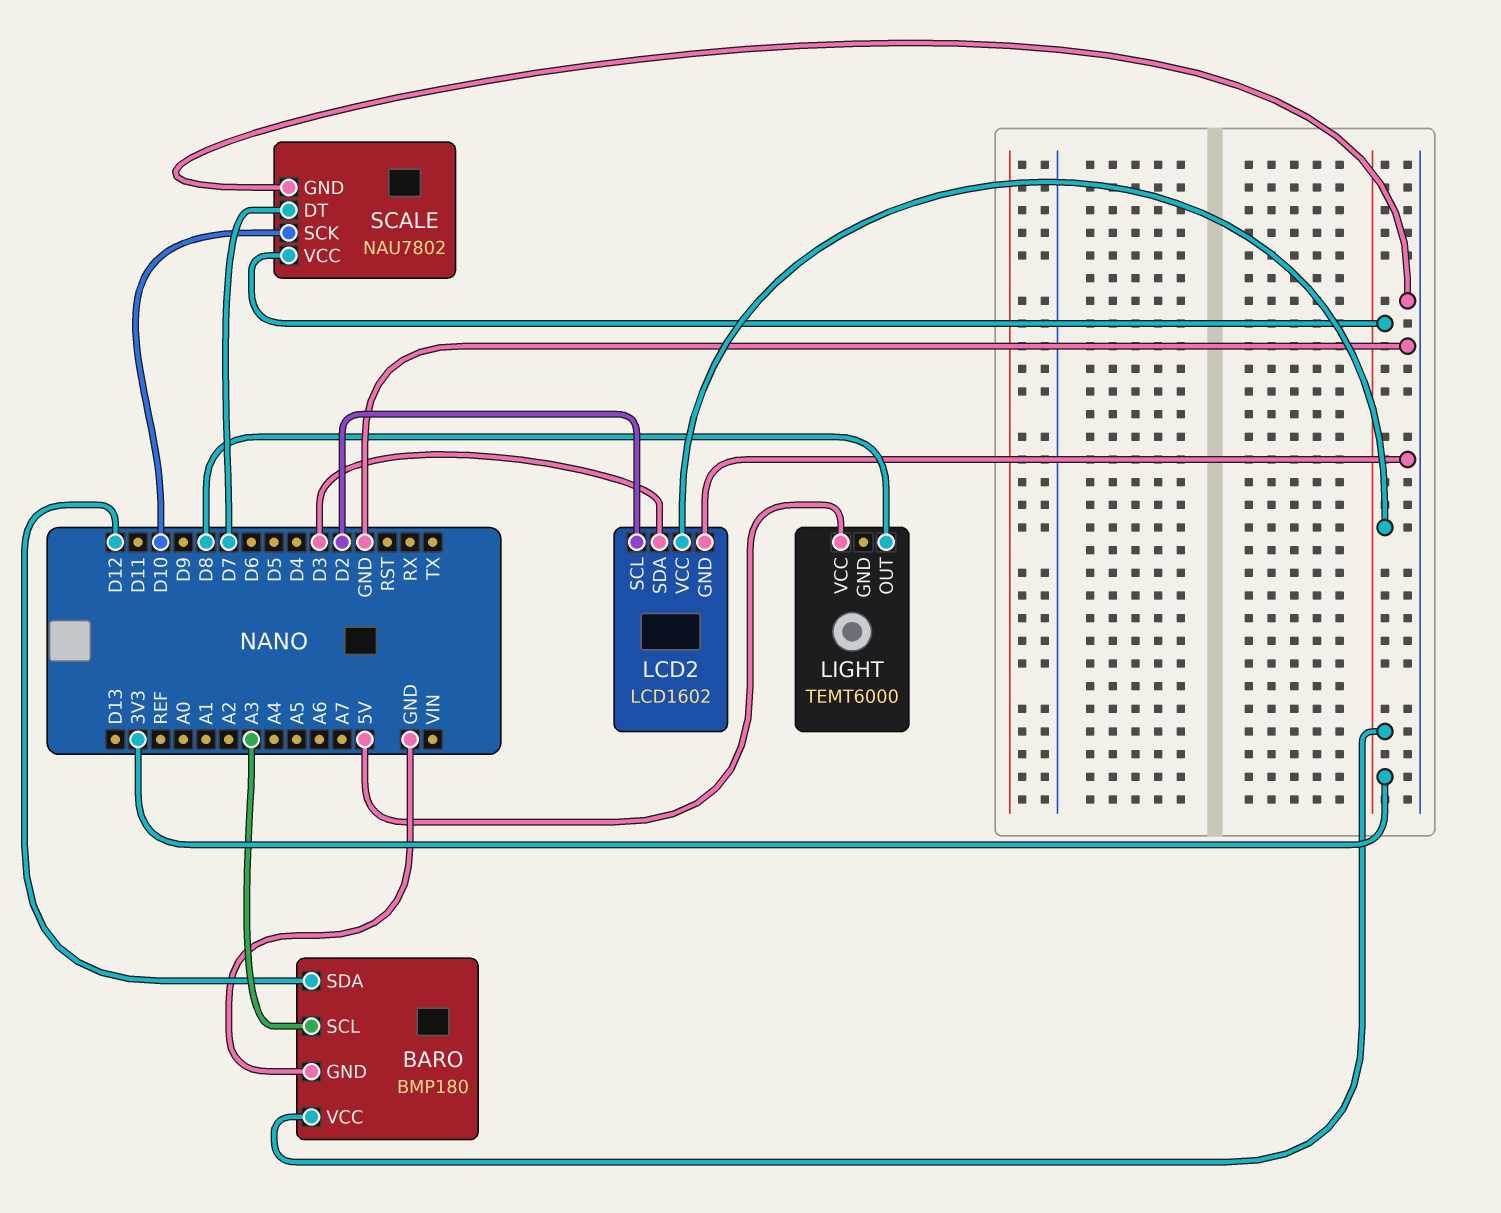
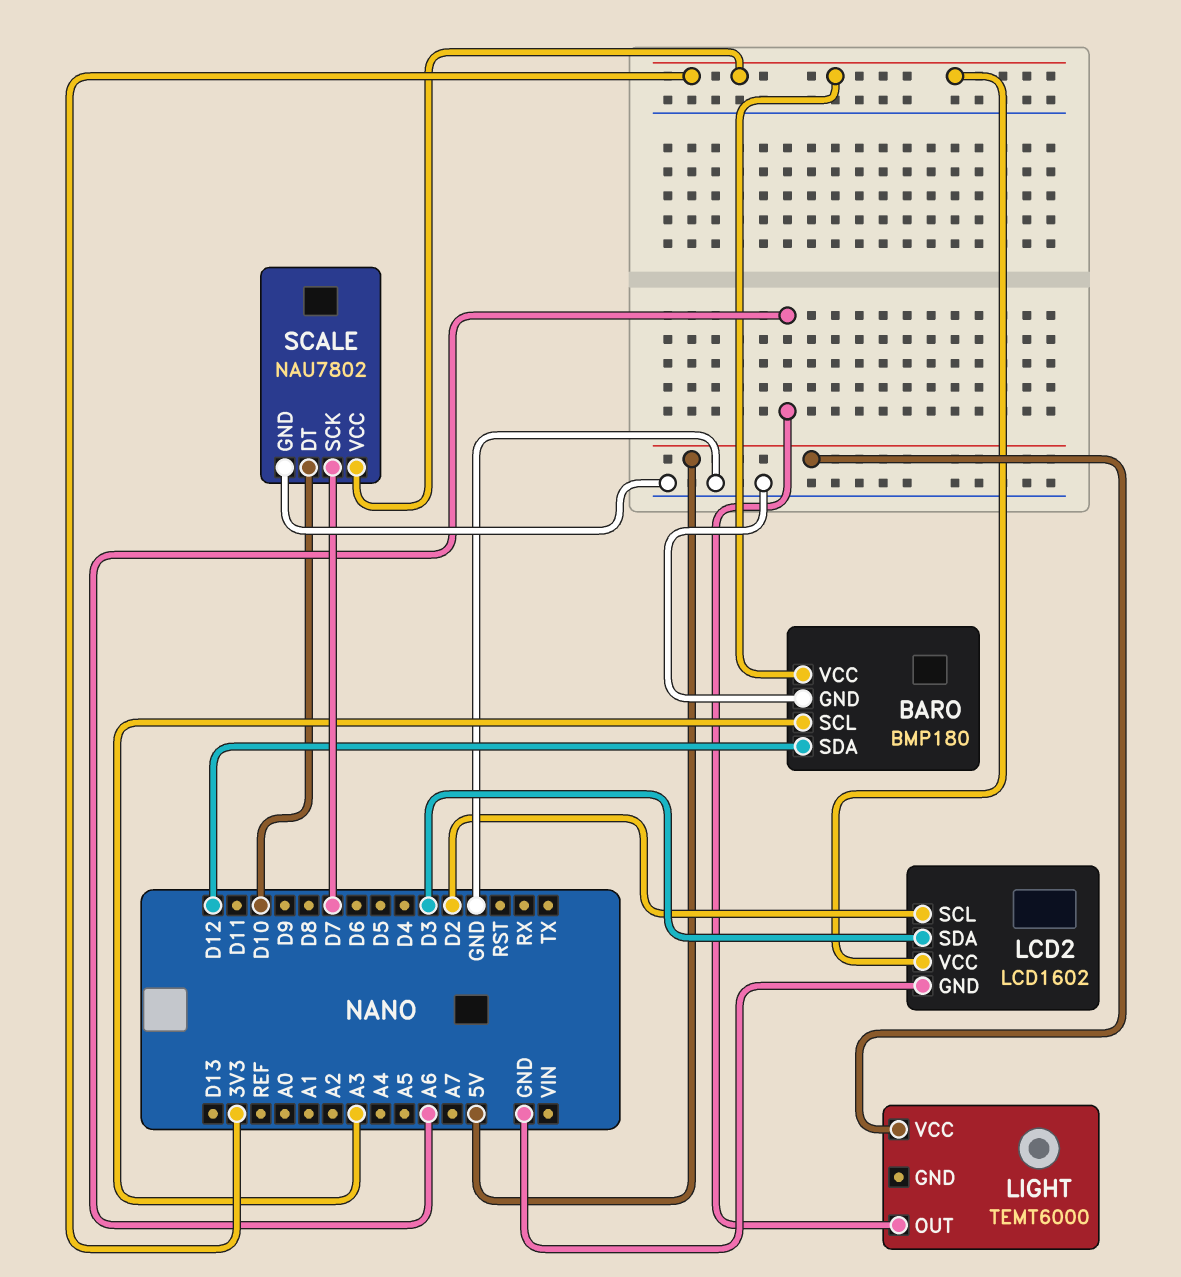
LIGHT pin OUT: D8 -> A6
SCALE pin DT: D7 -> D10
SCALE pin SCK: D10 -> D7

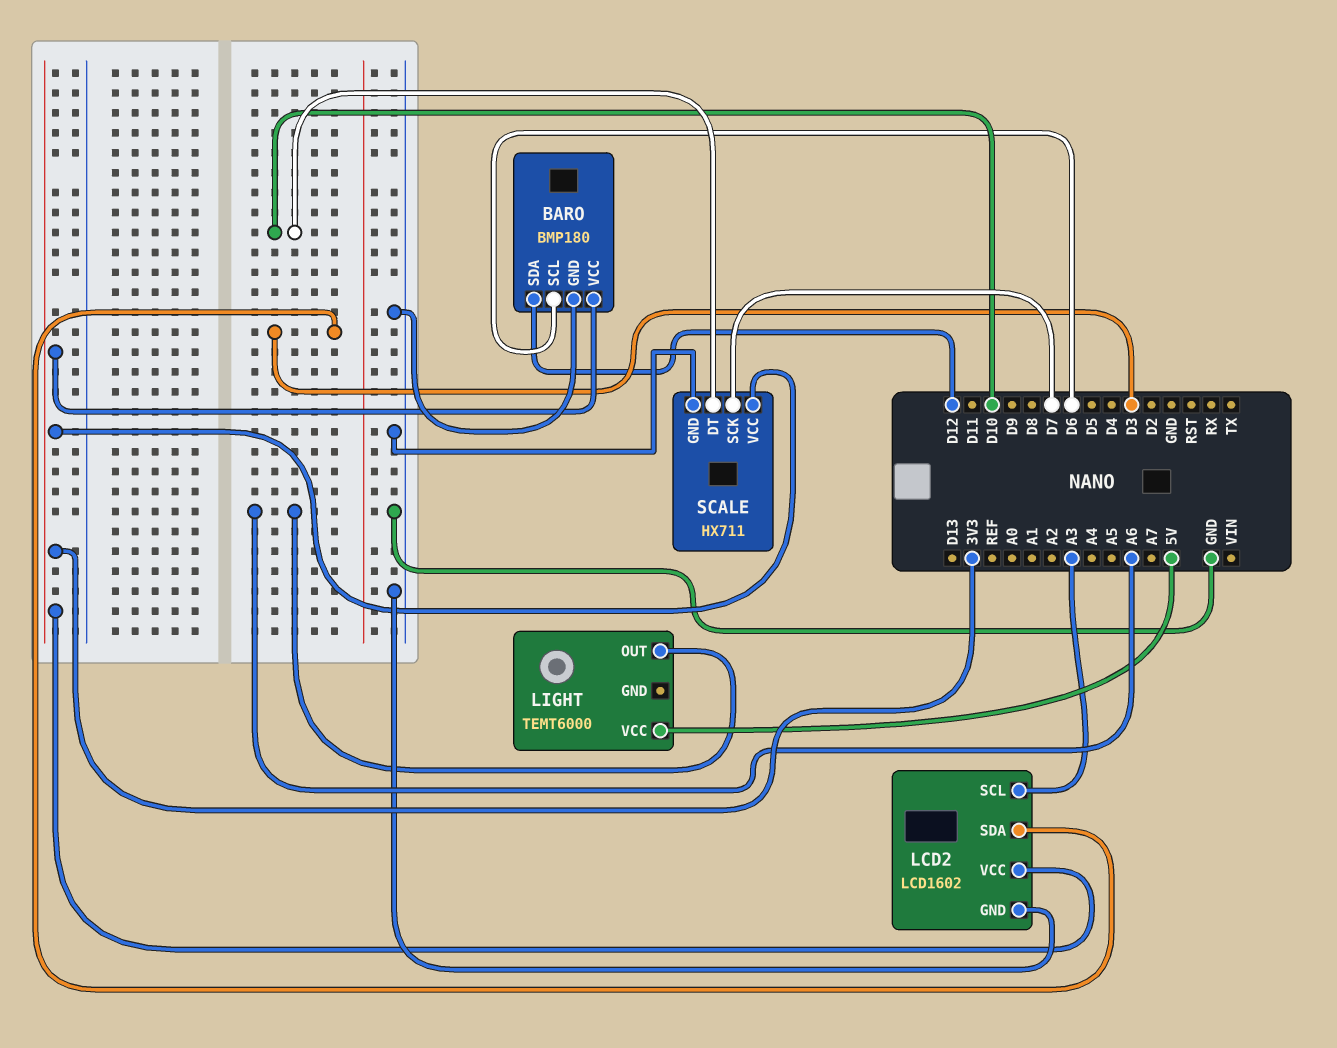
BARO pin SCL: A3 -> D6
LCD2 pin SCL: D2 -> A3
SCALE: NAU7802 -> HX711

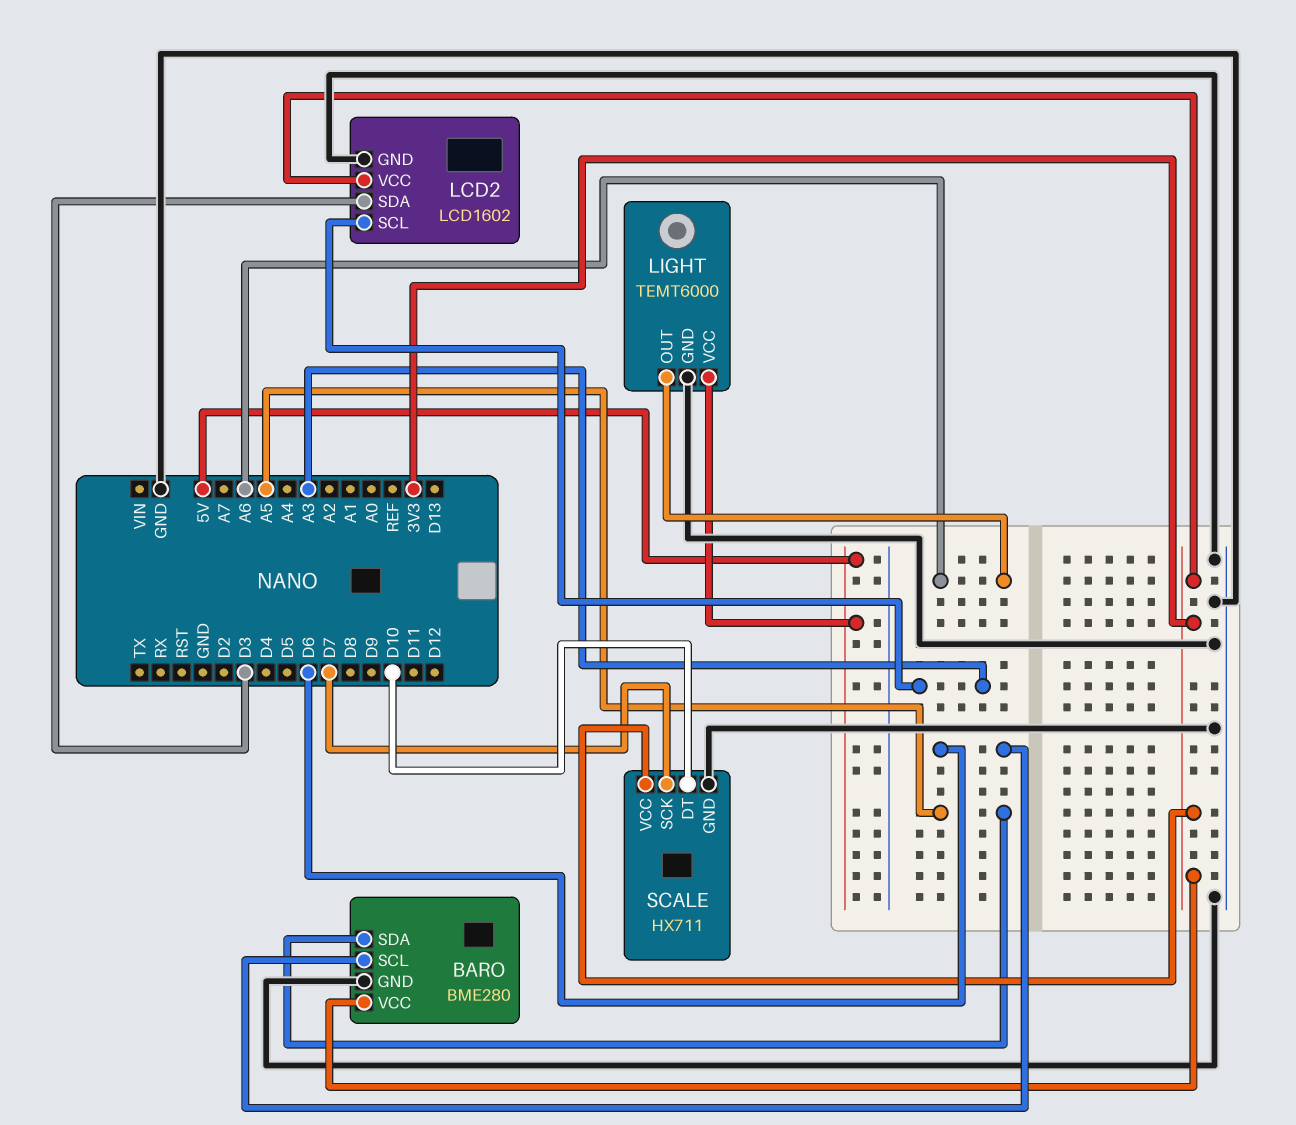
BARO: BMP180 -> BME280
BARO pin SDA: D12 -> A5
LIGHT pin GND: none -> GND

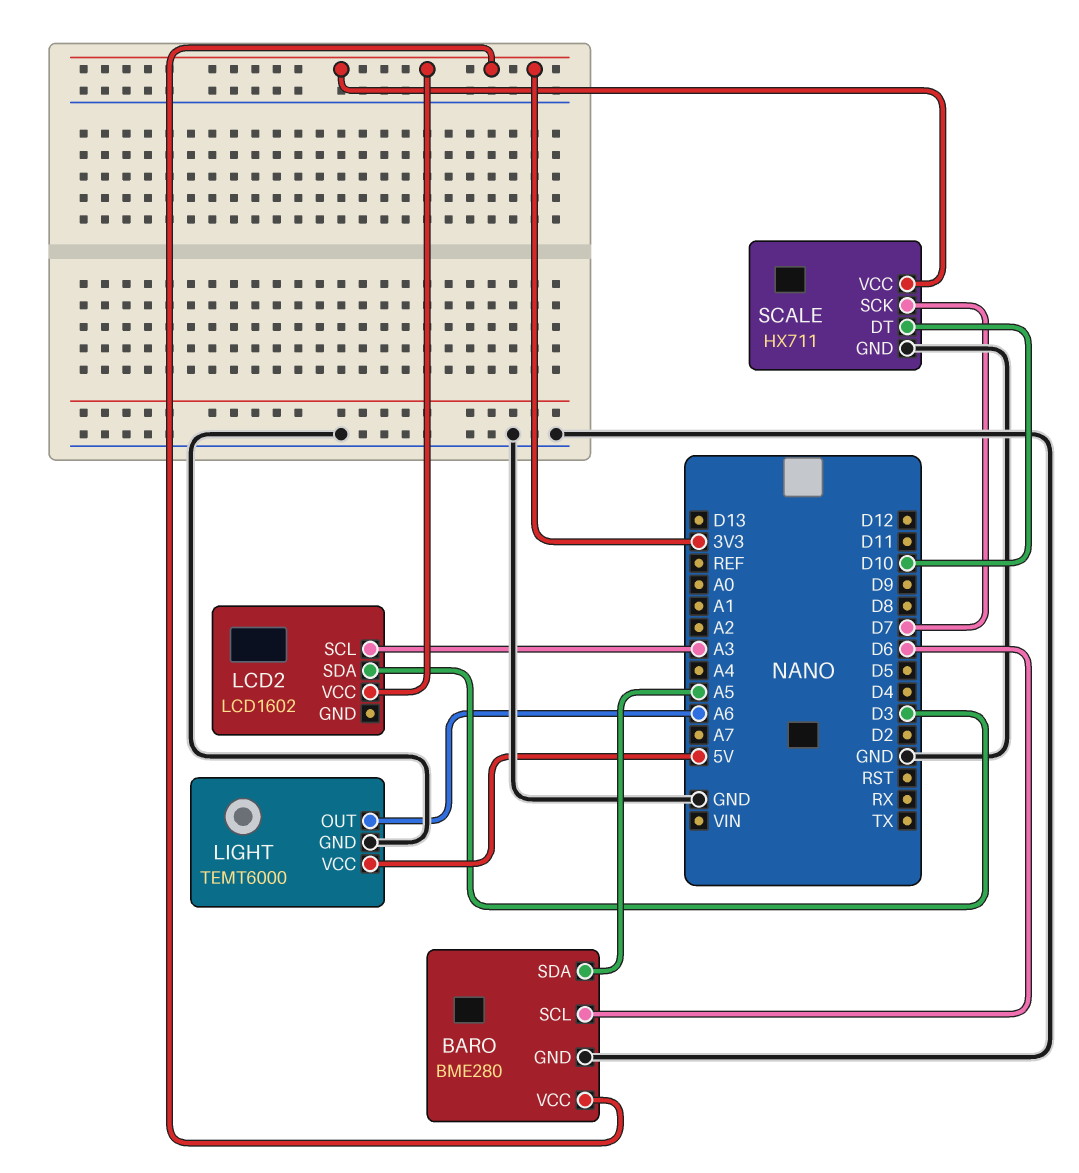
LCD2 pin GND: GND -> none

